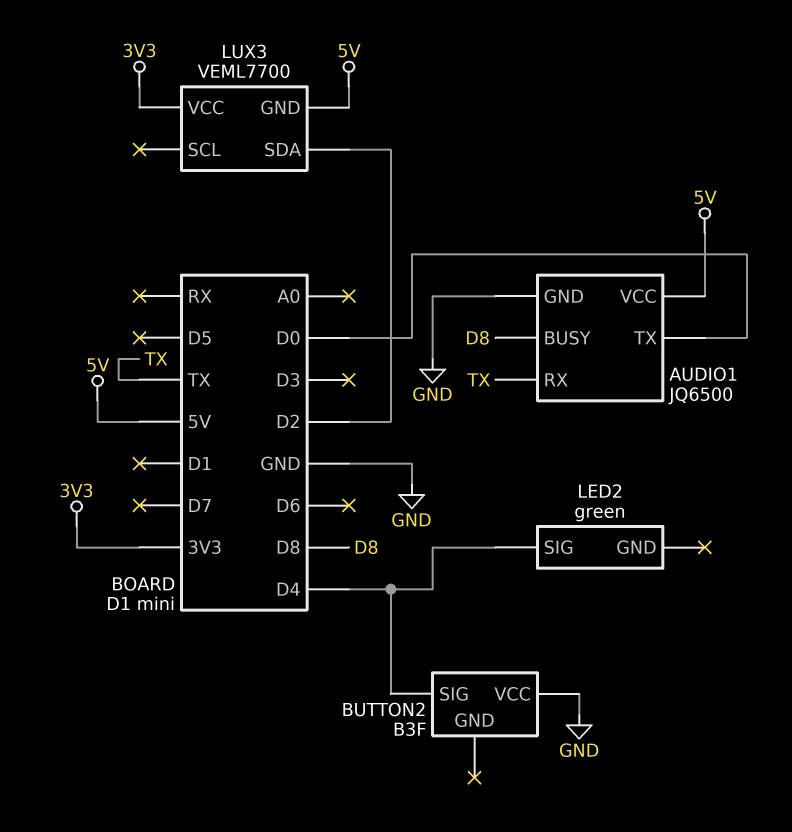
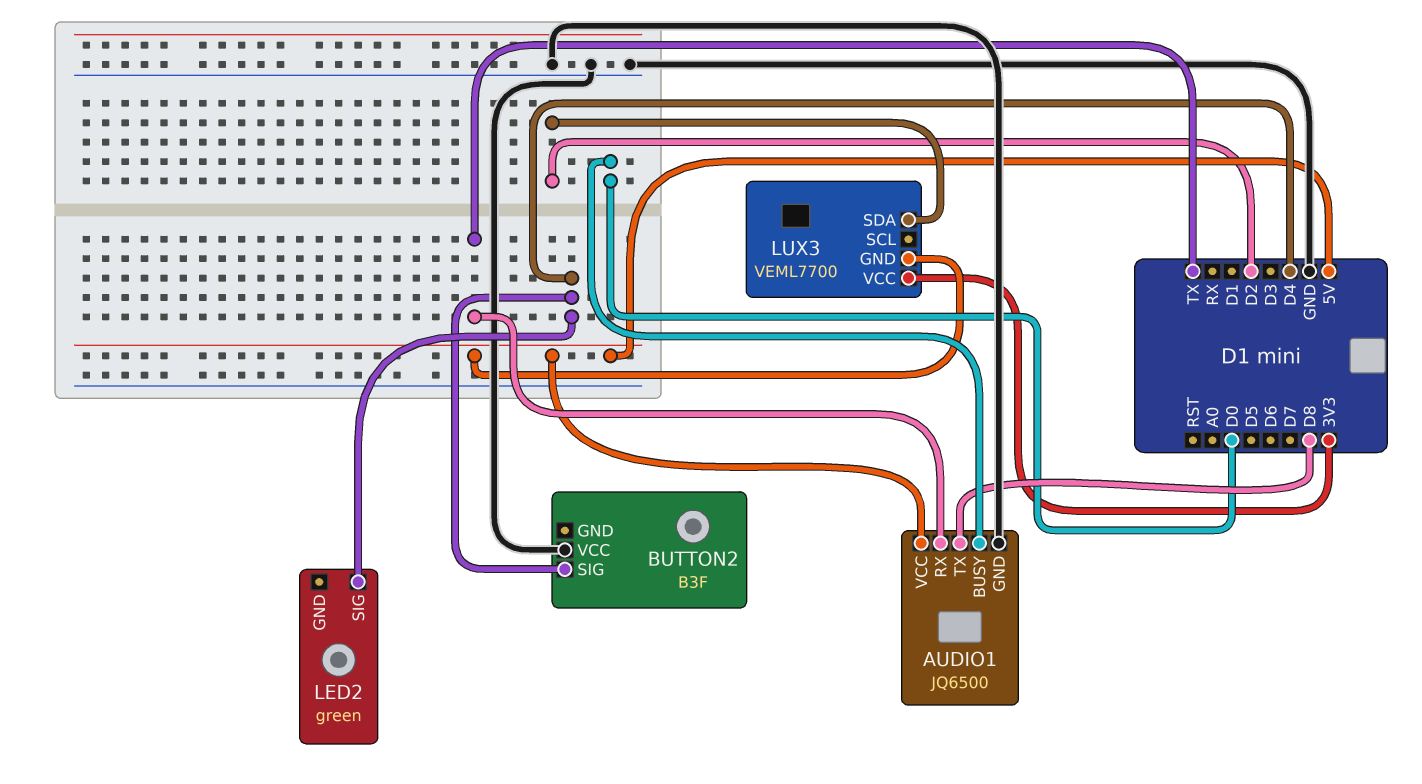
AUDIO1 pin BUSY: D8 -> D0
AUDIO1 pin TX: D0 -> D8

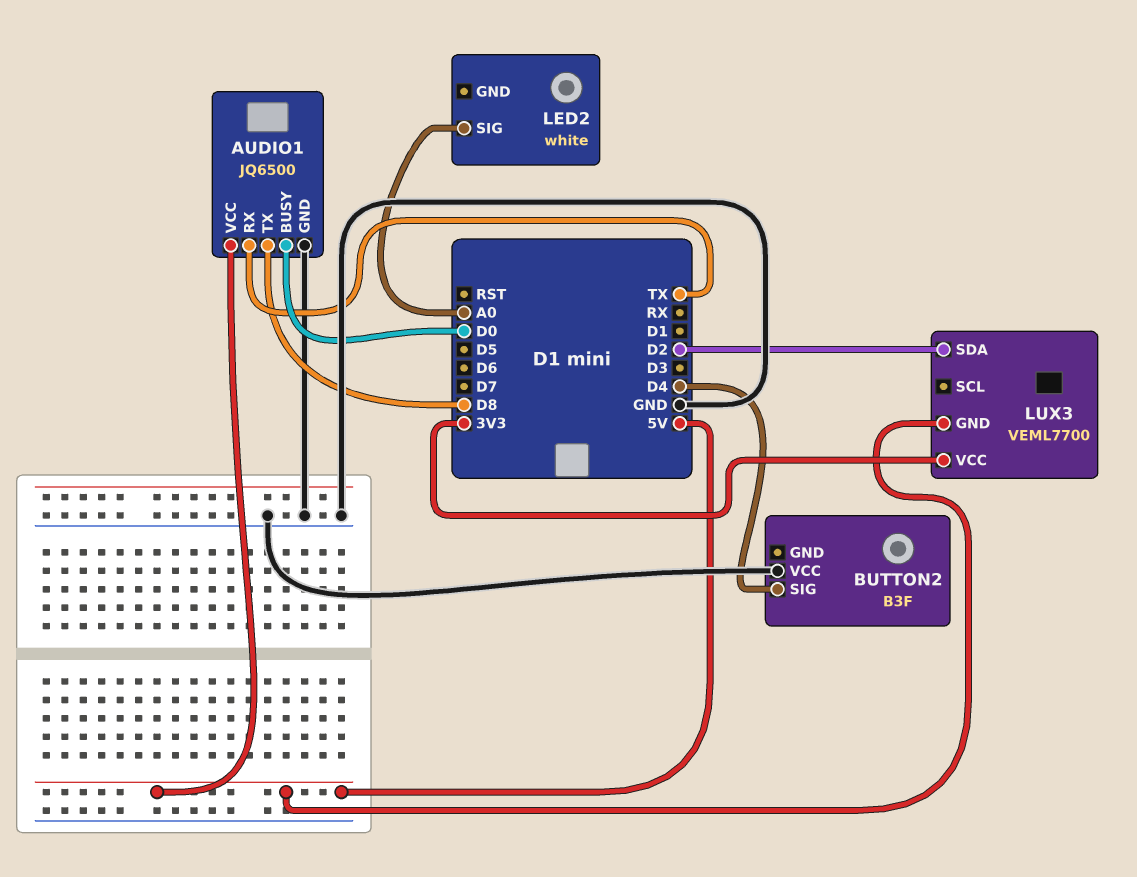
LED2: green -> white
LED2 pin SIG: D4 -> A0

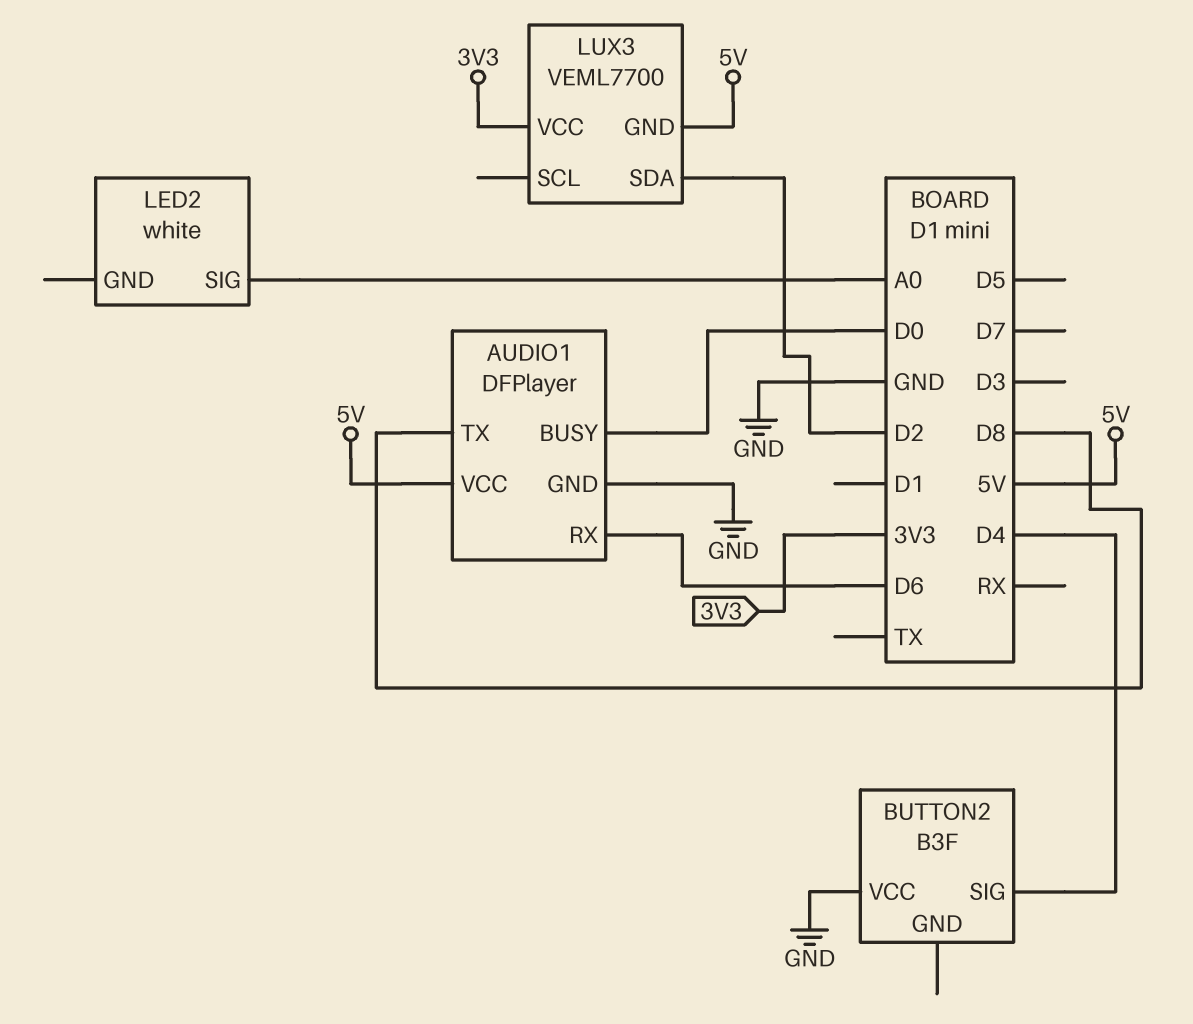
AUDIO1: JQ6500 -> DFPlayer
AUDIO1 pin RX: TX -> D6

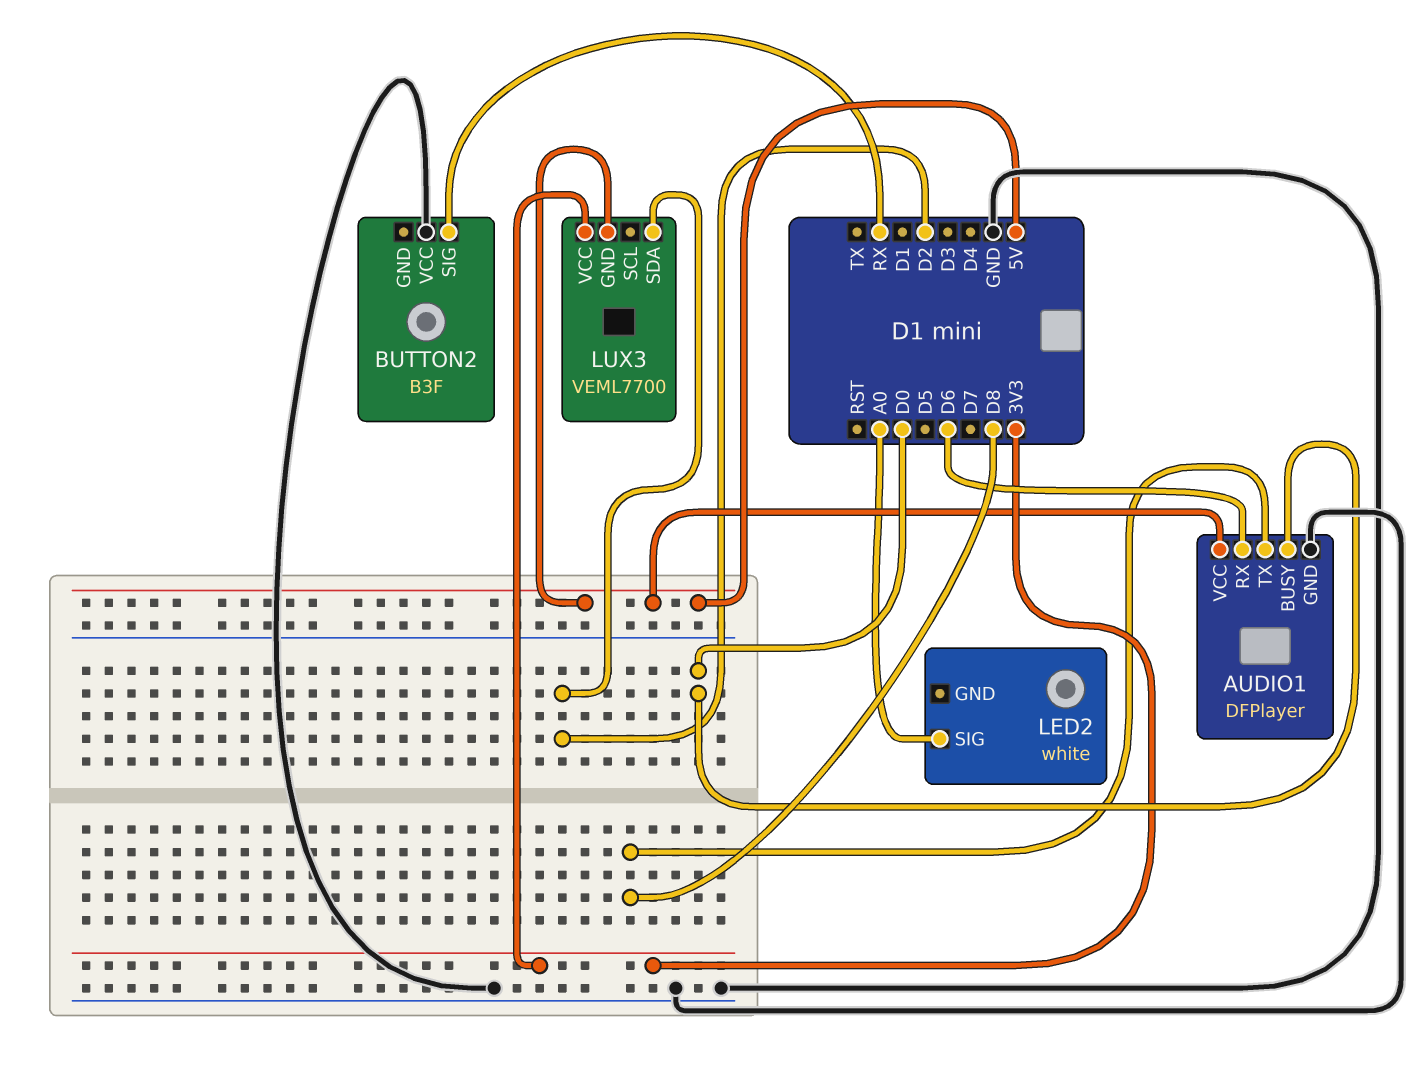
BUTTON2 pin SIG: D4 -> RX

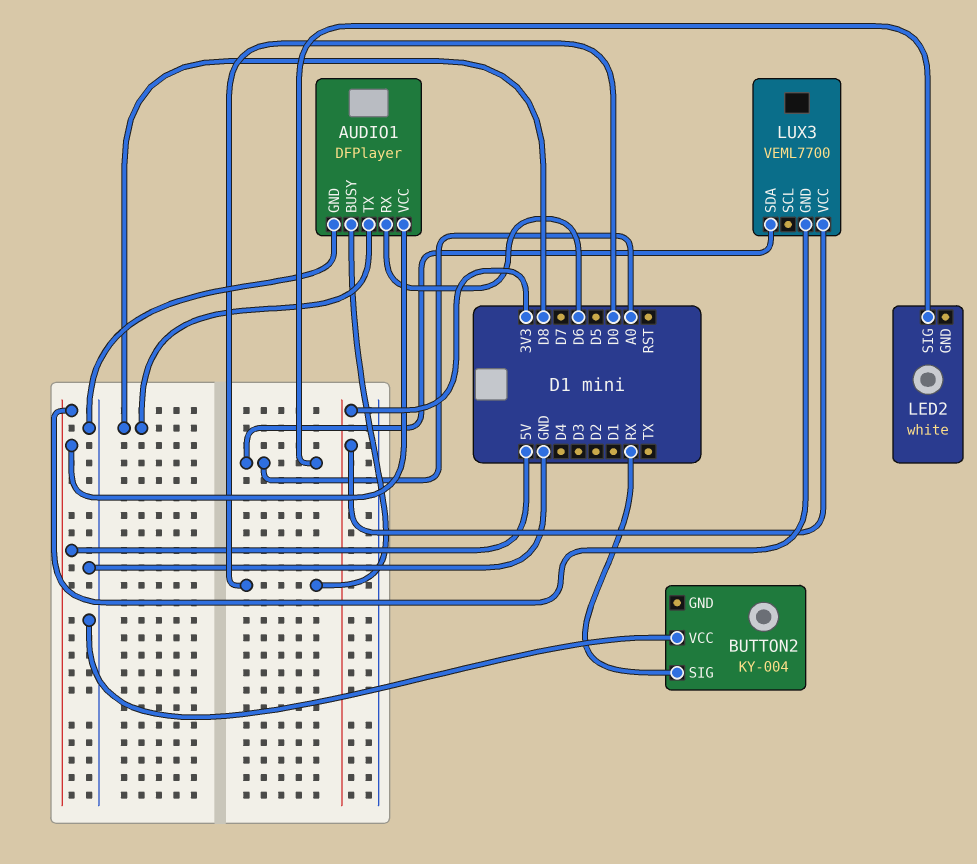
BUTTON2: B3F -> KY-004
LUX3 pin SDA: D2 -> A0

